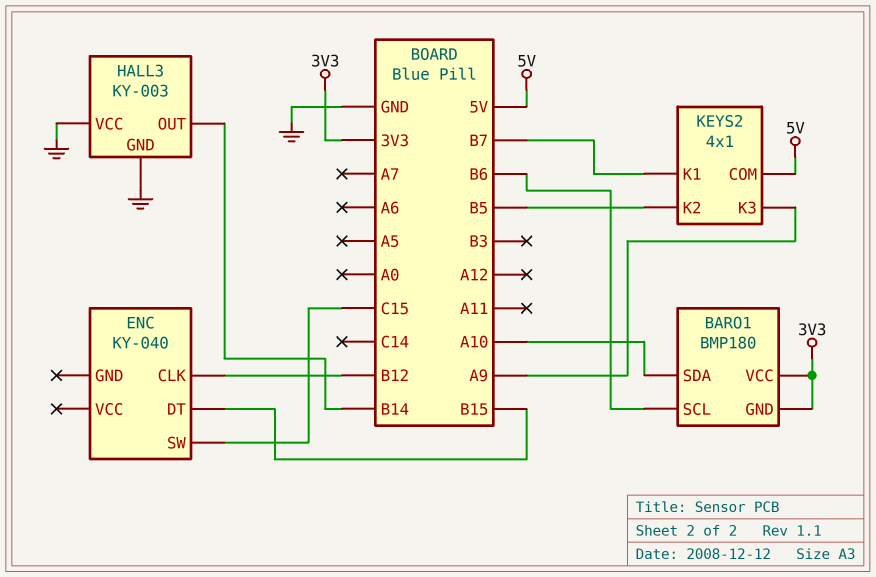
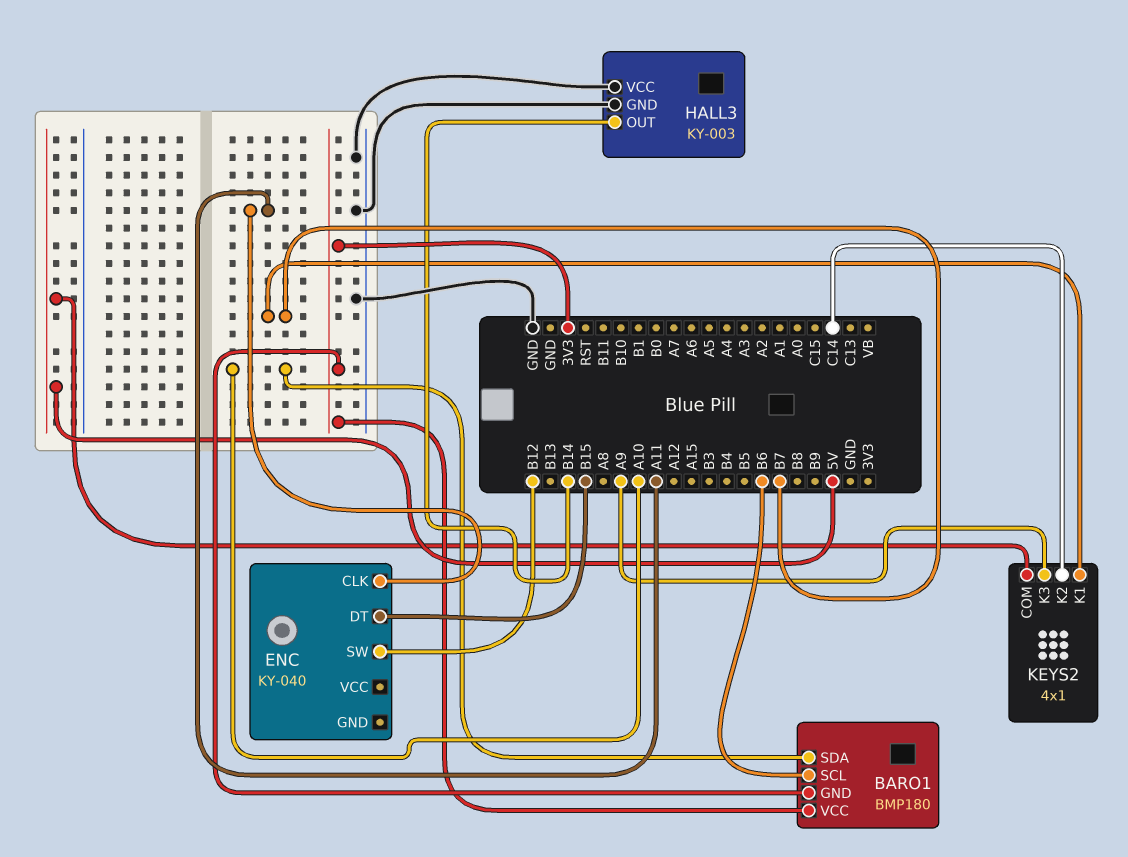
ENC pin CLK: B12 -> A11
ENC pin SW: C15 -> B12
KEYS2 pin K2: B5 -> C14

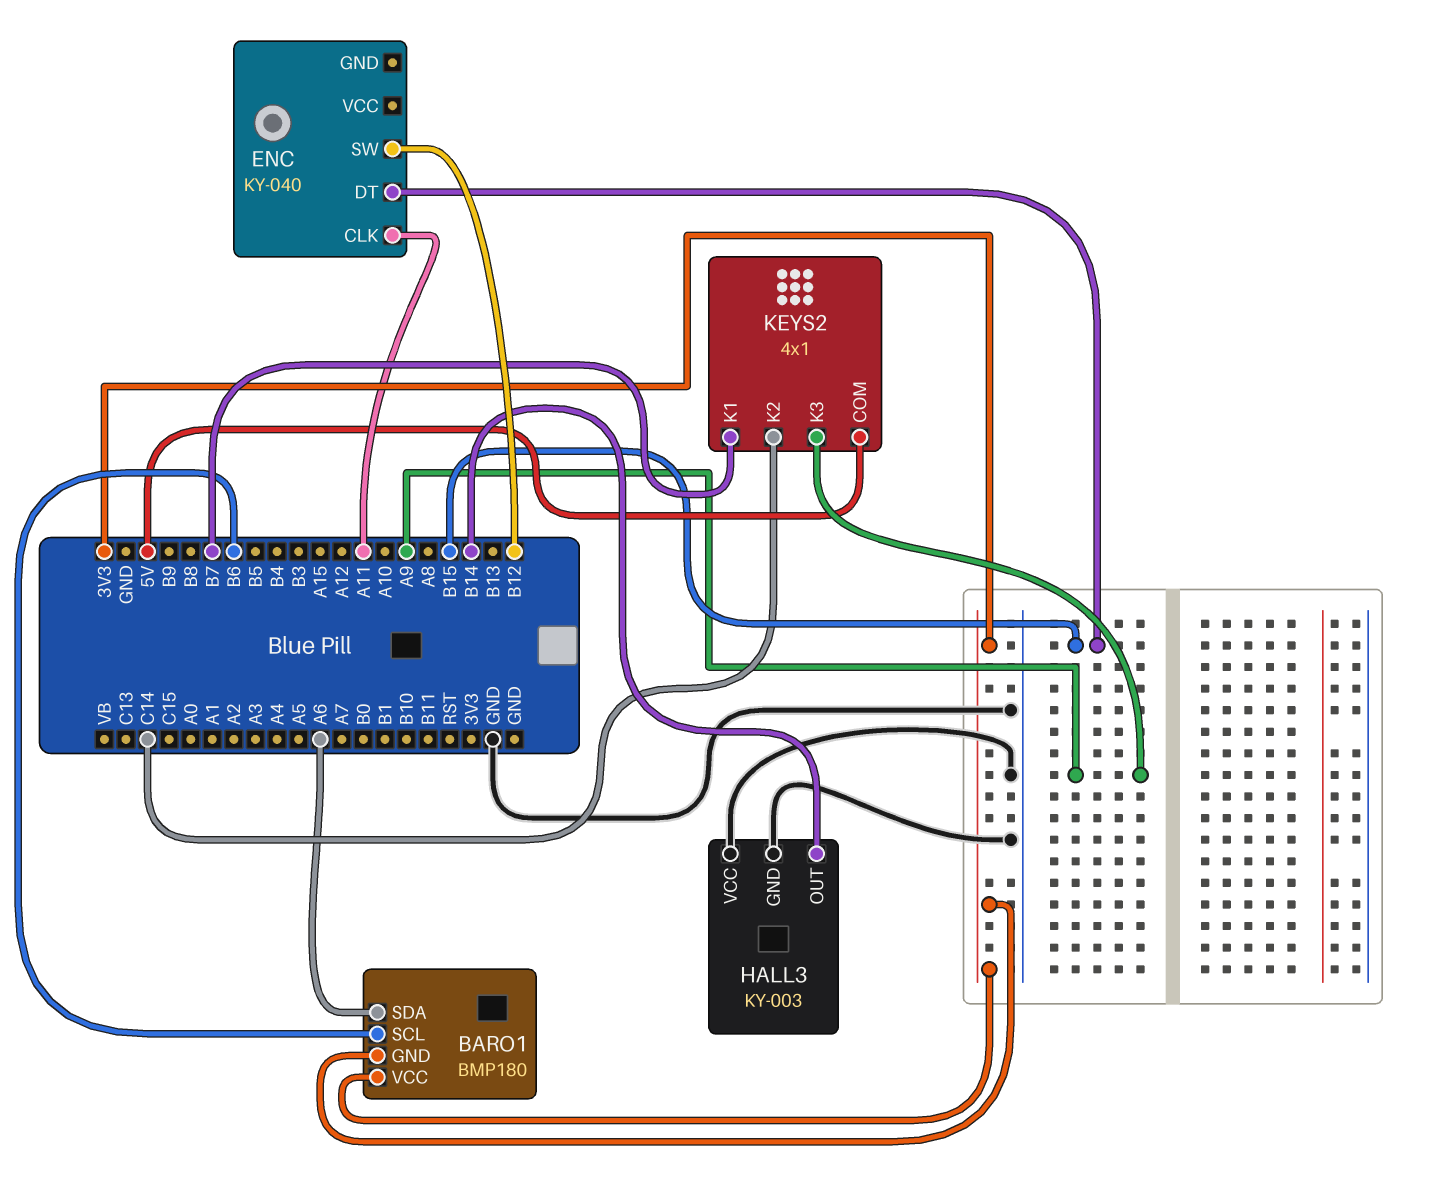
BARO1 pin SDA: A10 -> A6

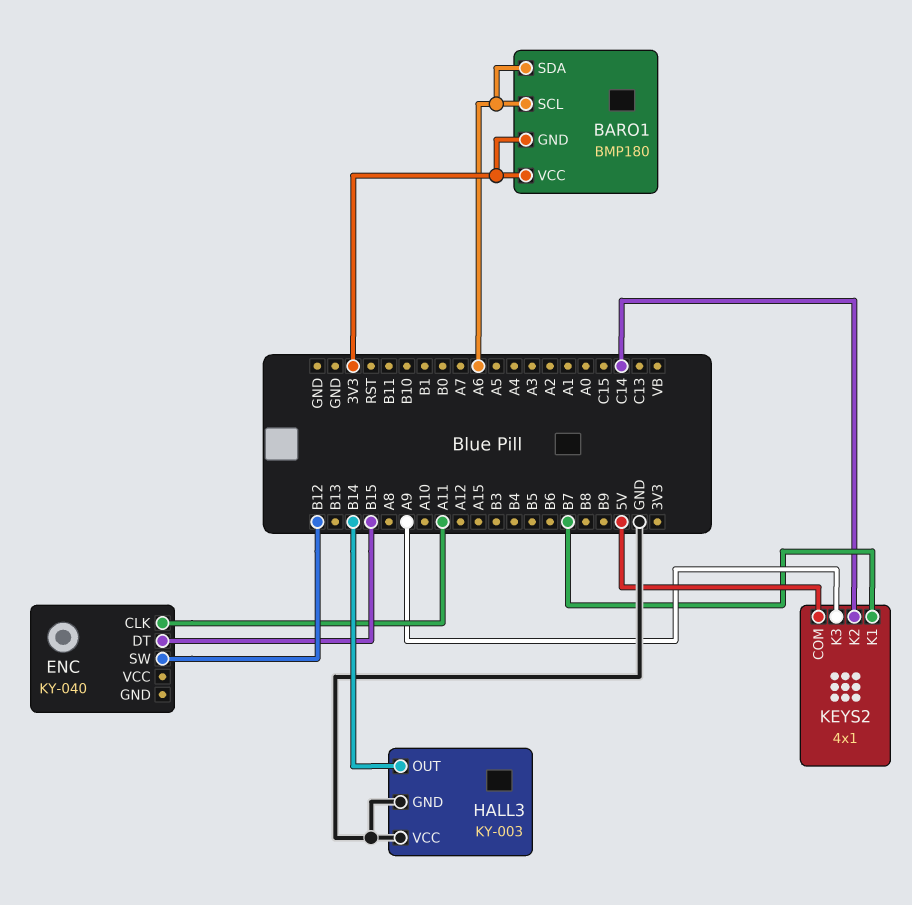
BARO1 pin SCL: B6 -> A6

